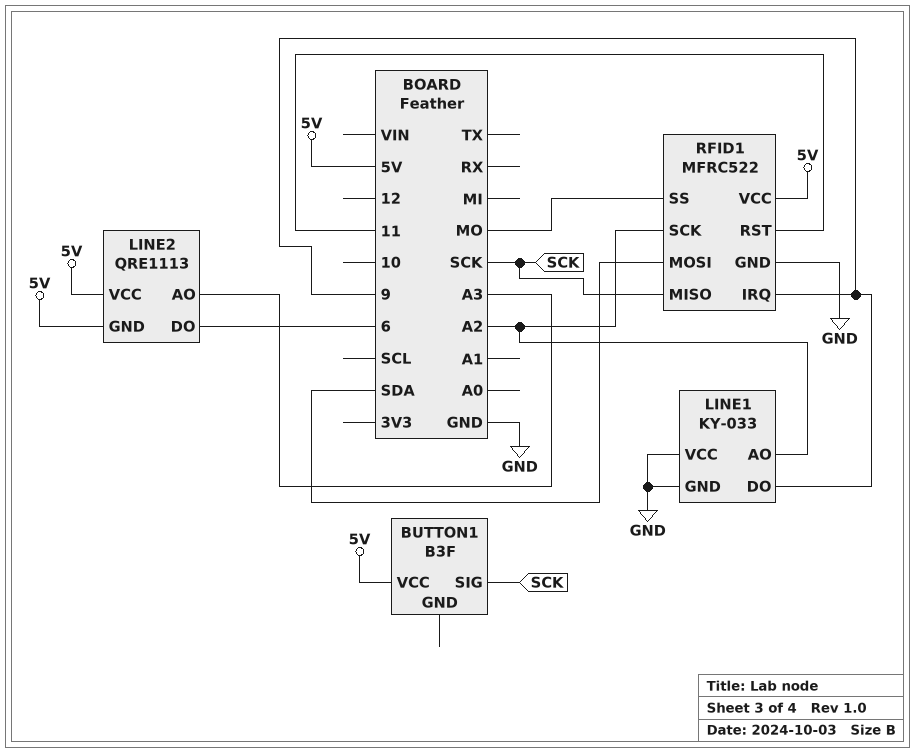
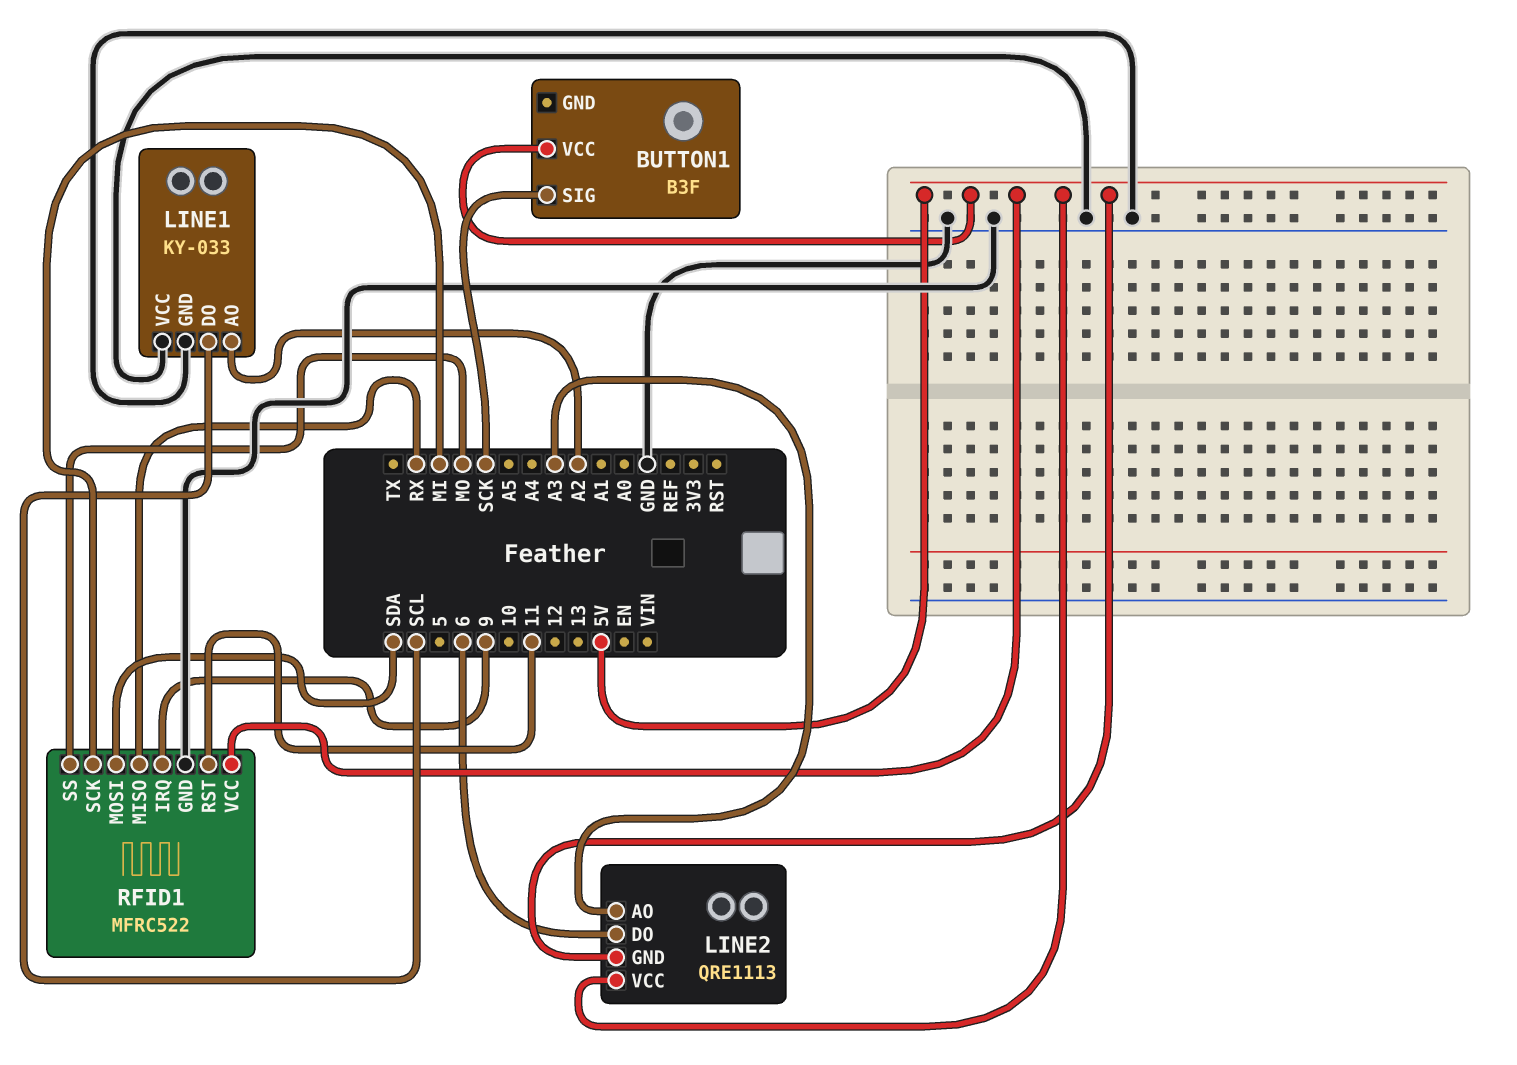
LINE1 pin DO: 9 -> SCL
RFID1 pin MISO: SCK -> RX
RFID1 pin SCK: A2 -> MI

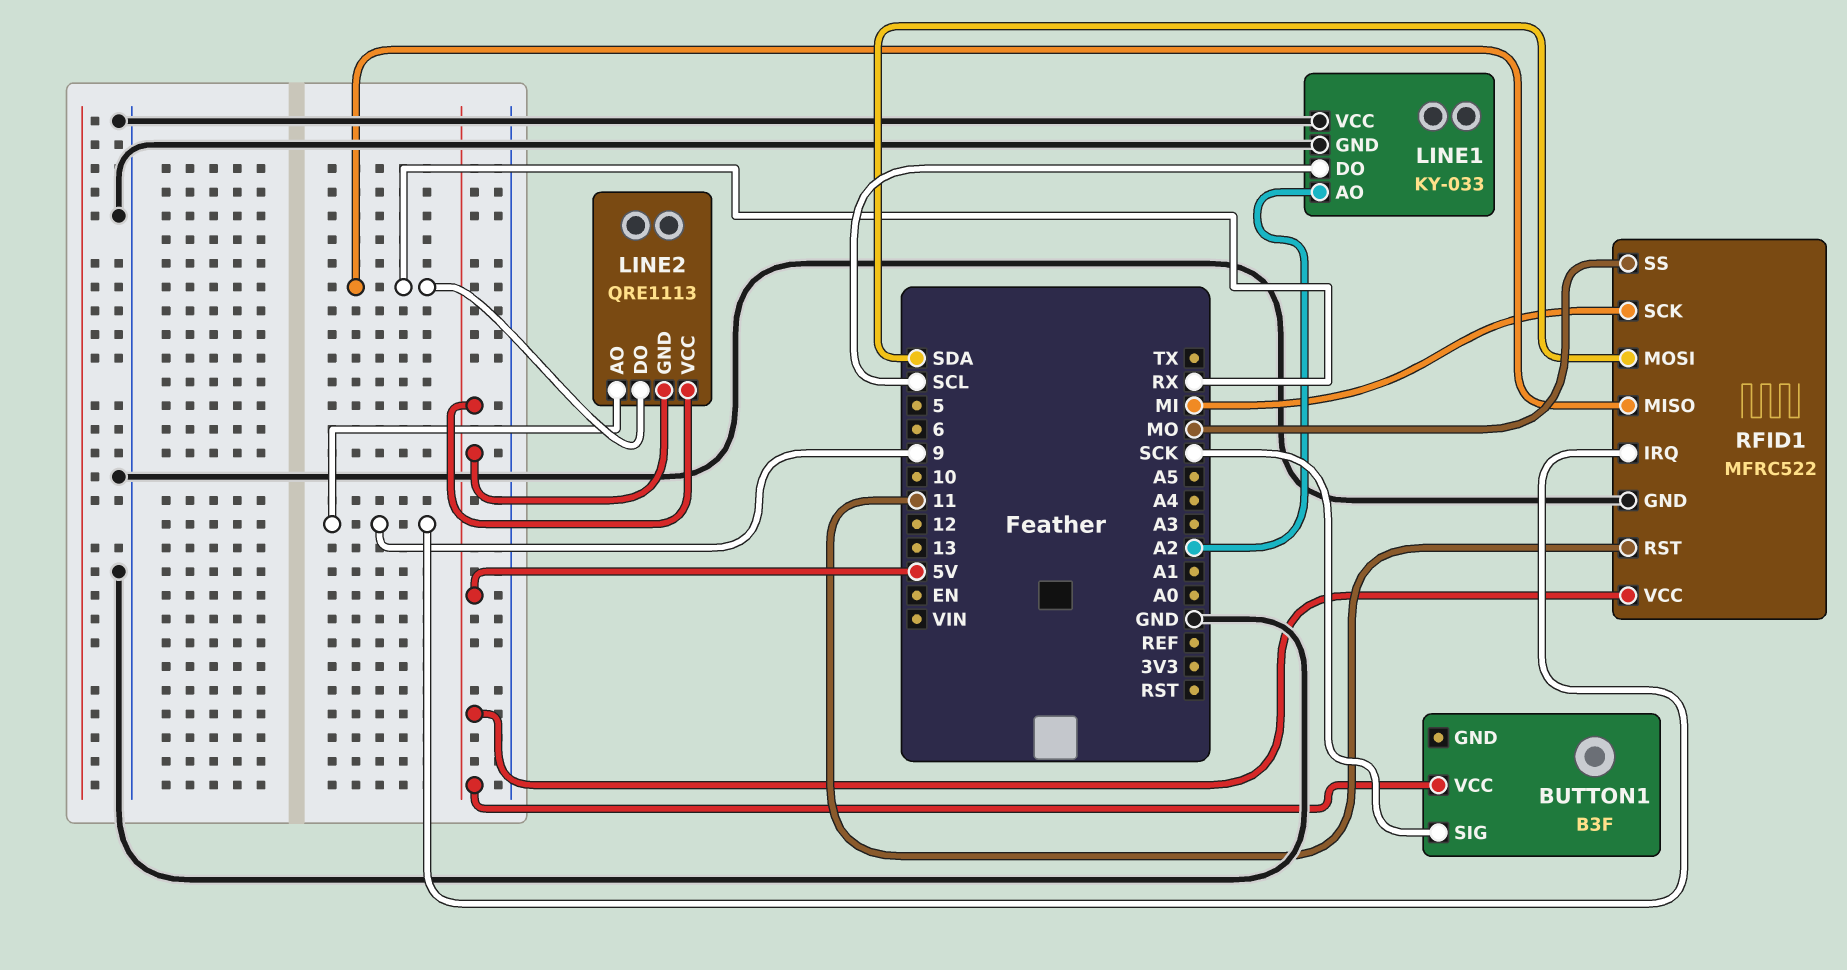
LINE2 pin AO: A3 -> 9
LINE2 pin DO: 6 -> RX

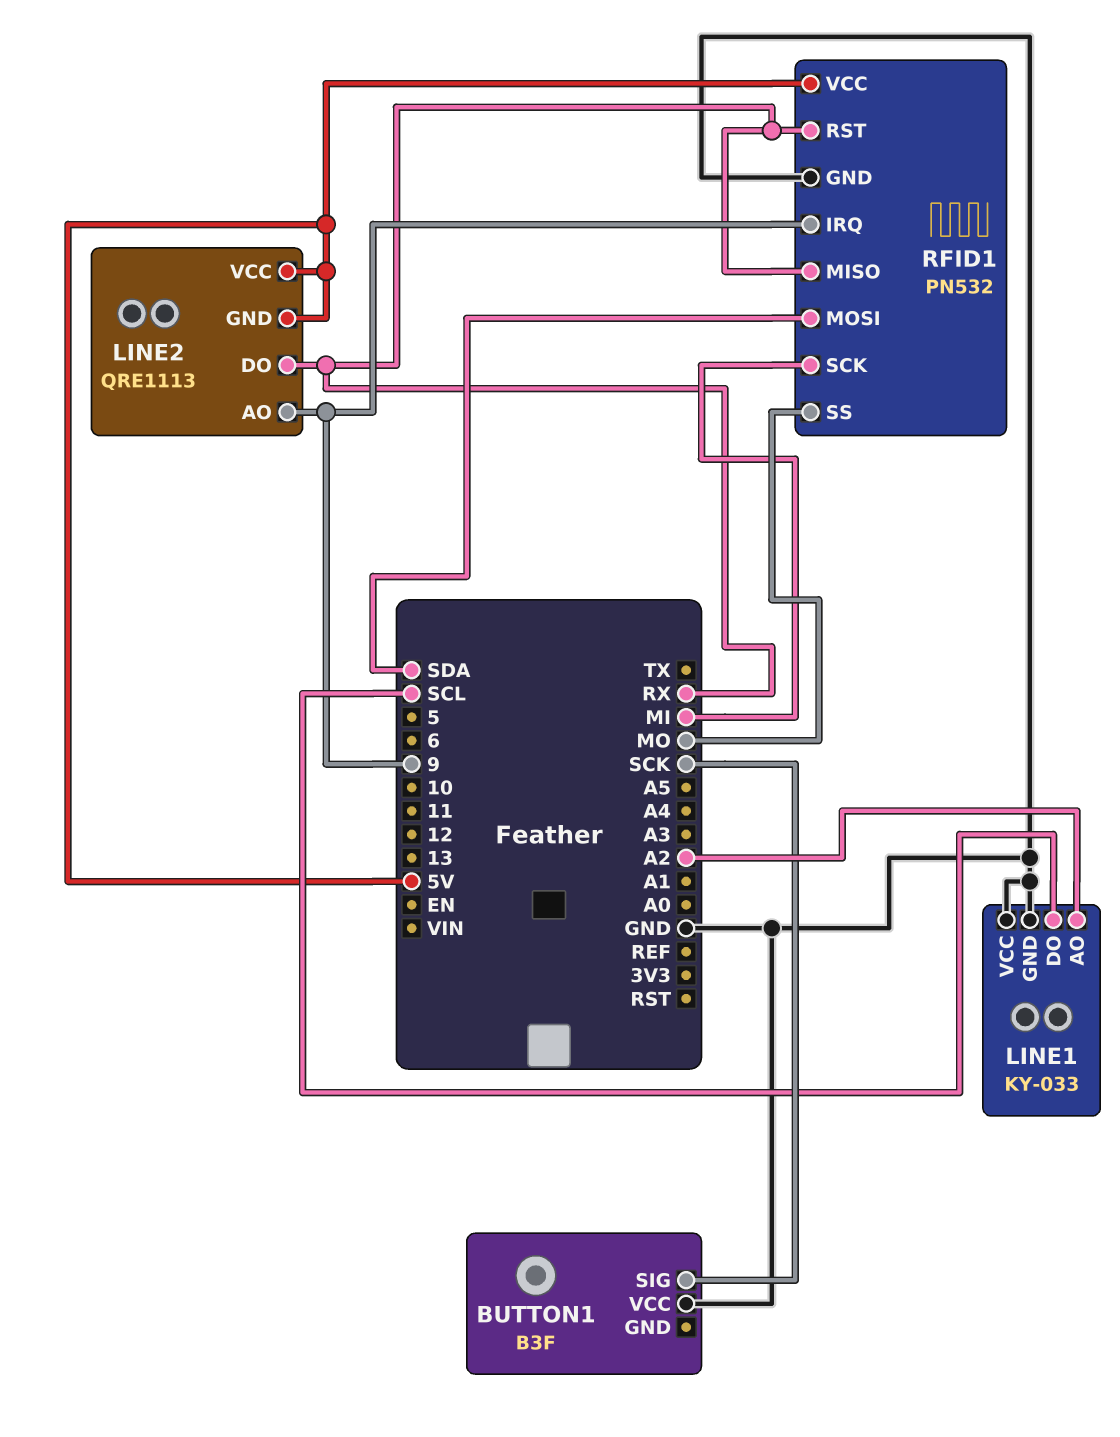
BUTTON1 pin VCC: 5V -> GND
RFID1: MFRC522 -> PN532
RFID1 pin RST: 11 -> RX

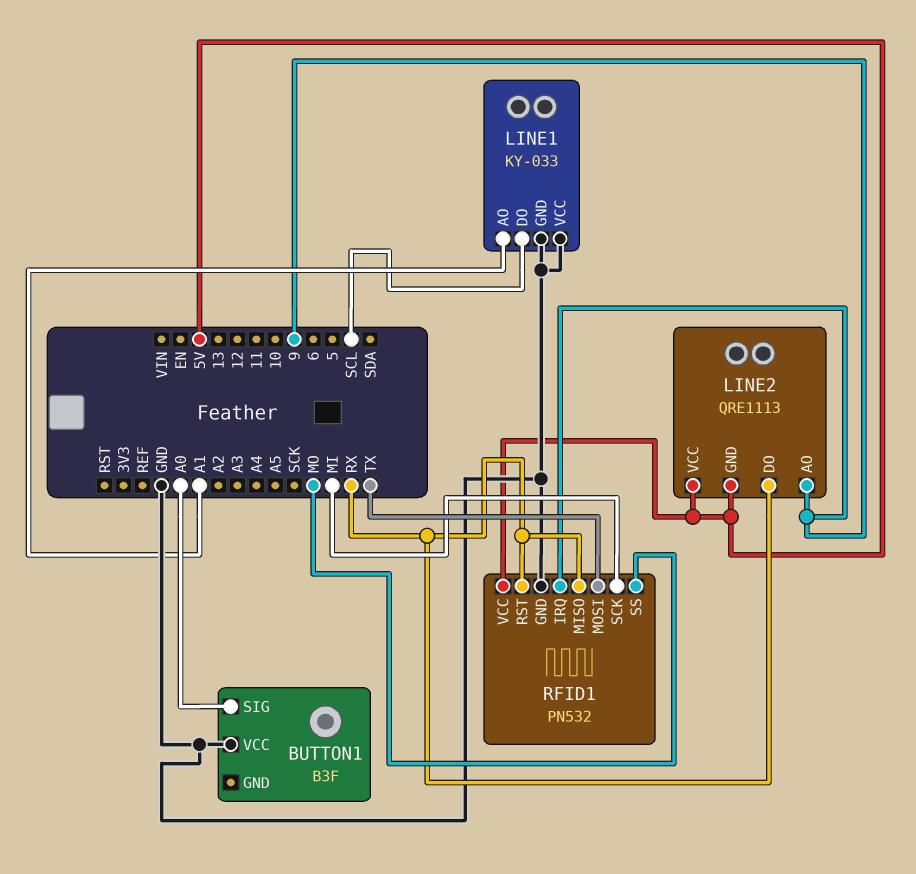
BUTTON1 pin SIG: SCK -> A0
LINE1 pin AO: A2 -> A1
RFID1 pin MOSI: SDA -> TX

